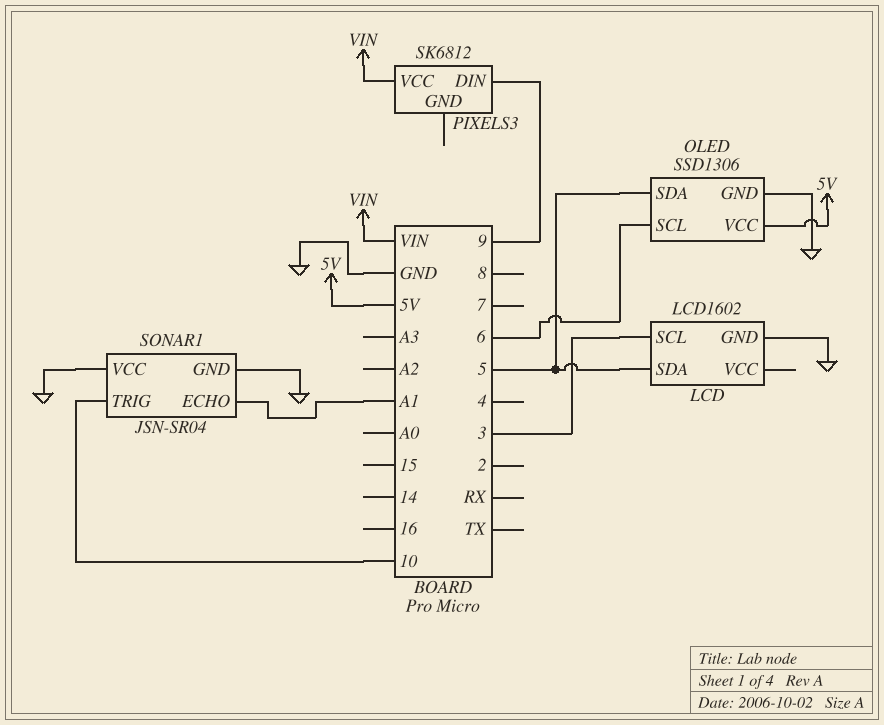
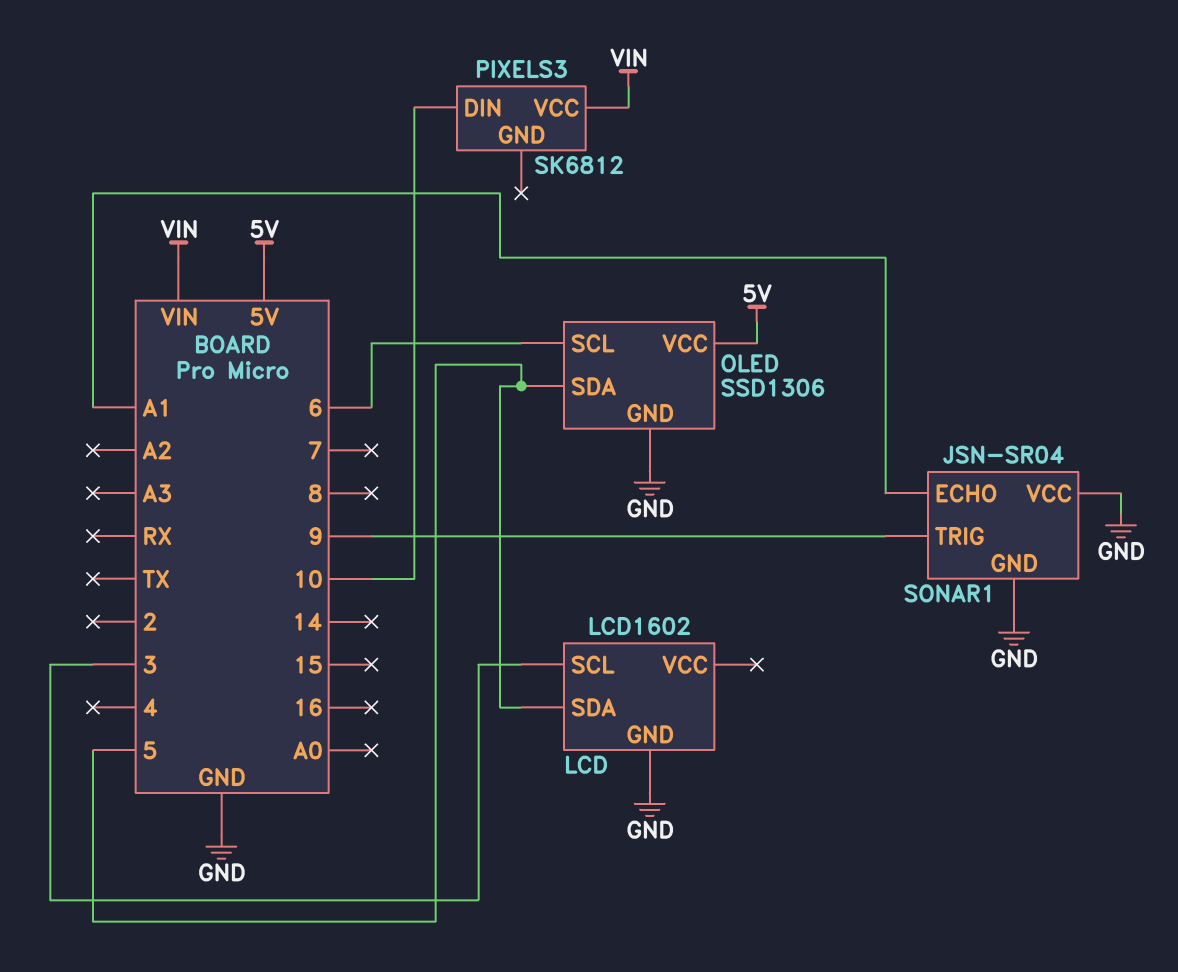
PIXELS3 pin DIN: 9 -> 10
SONAR1 pin TRIG: 10 -> 9

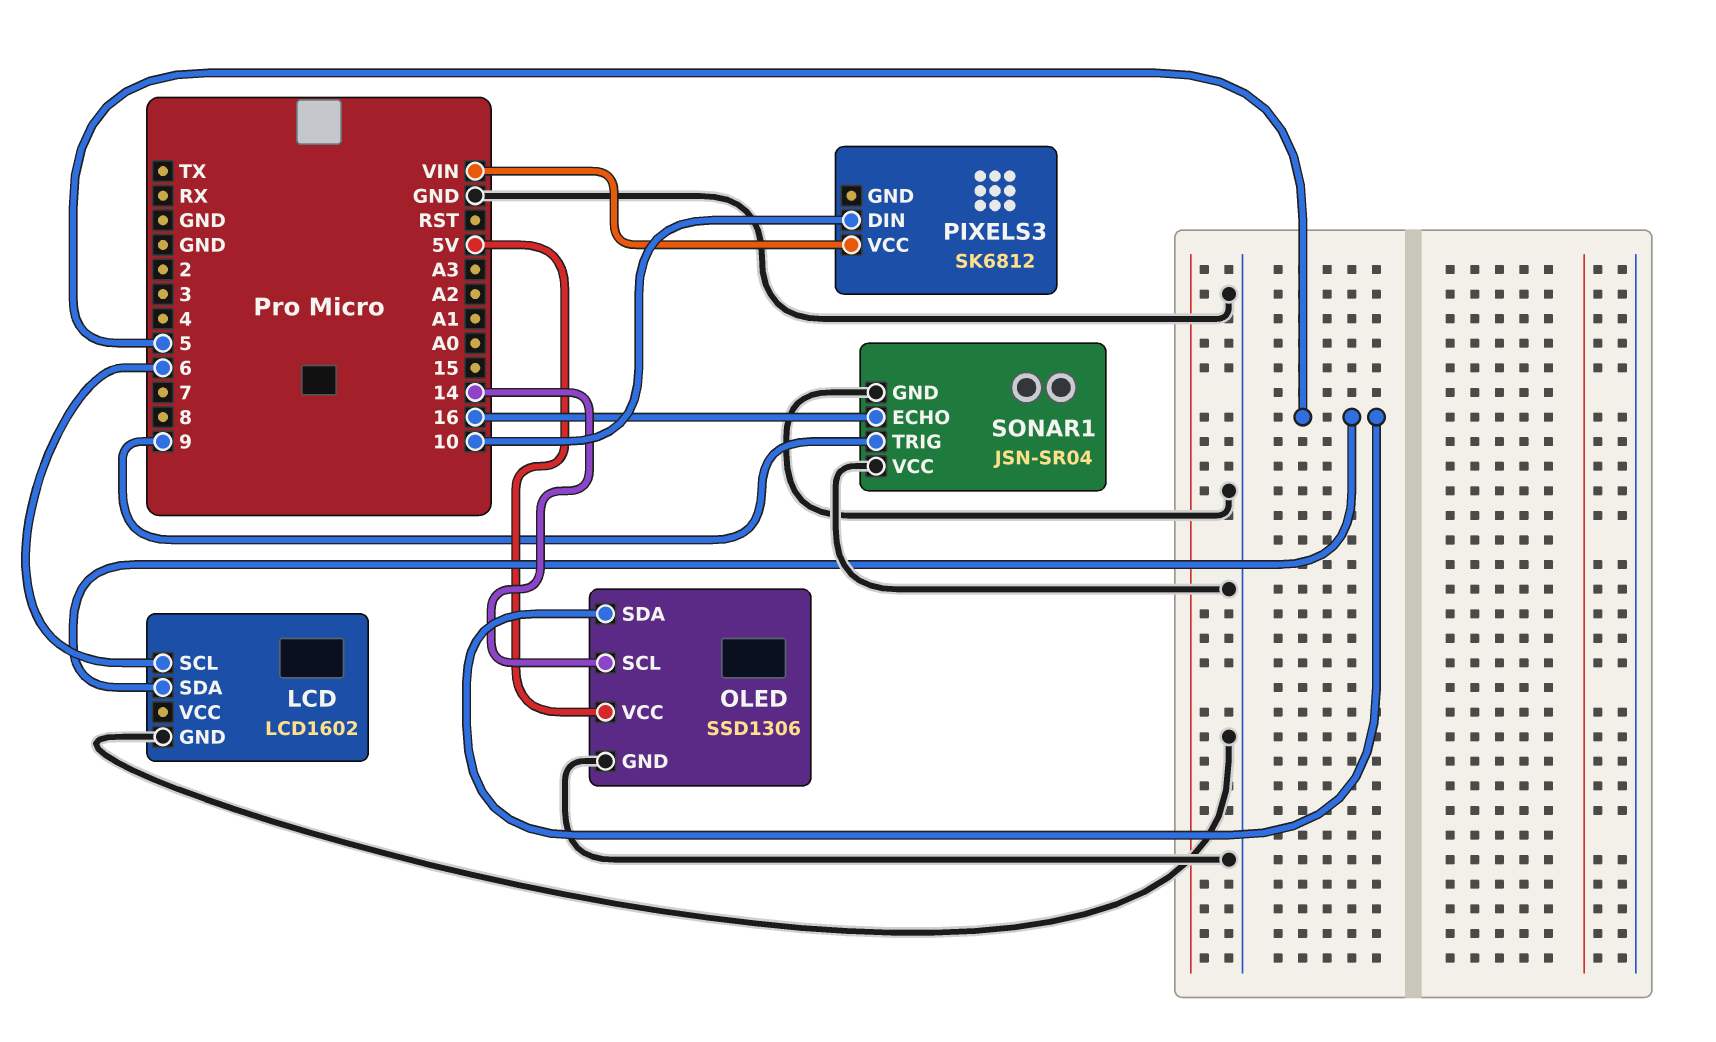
LCD pin SCL: 3 -> 6
OLED pin SCL: 6 -> 14
SONAR1 pin ECHO: A1 -> 16

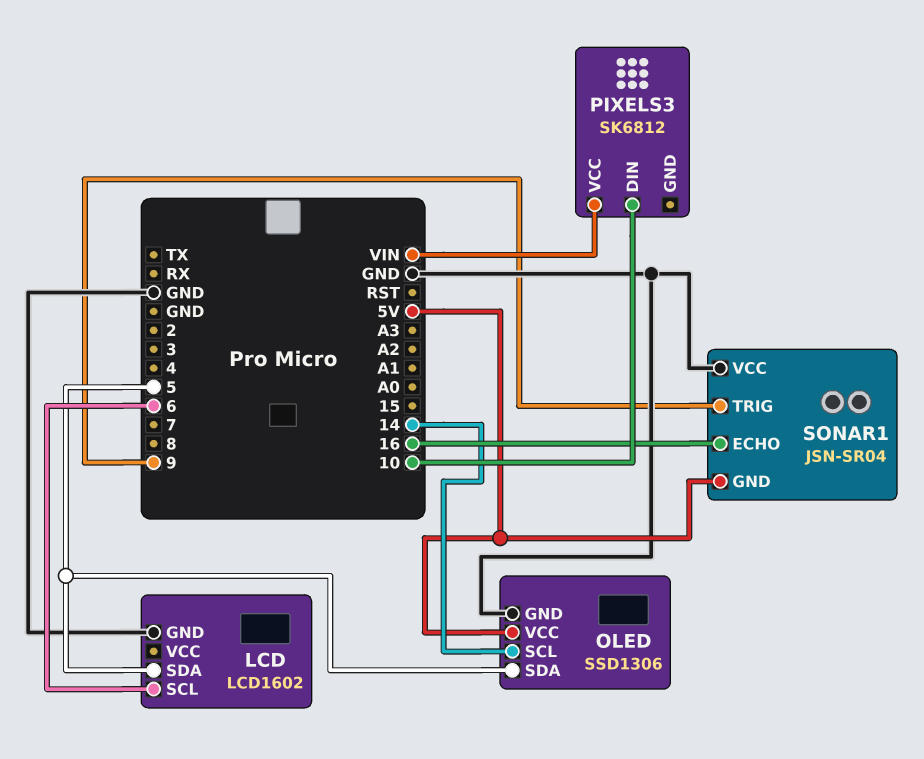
SONAR1 pin GND: GND -> 5V

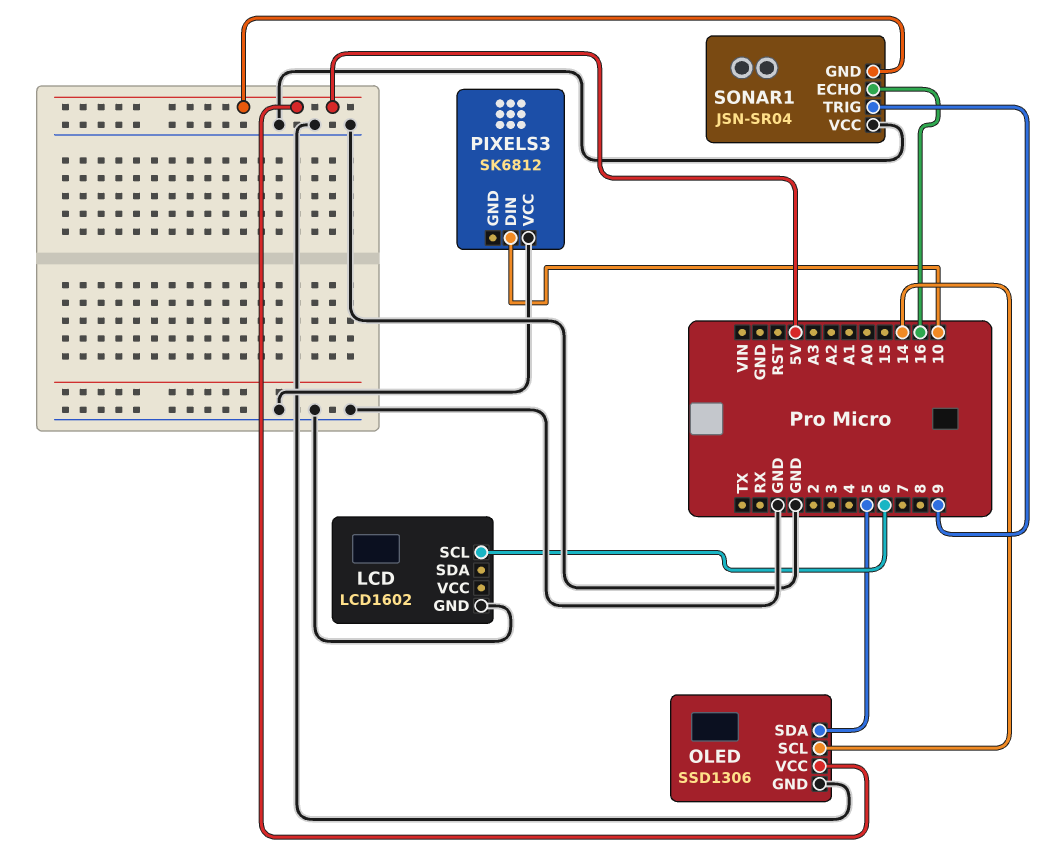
LCD pin SDA: 5 -> none
PIXELS3 pin VCC: VIN -> GND

